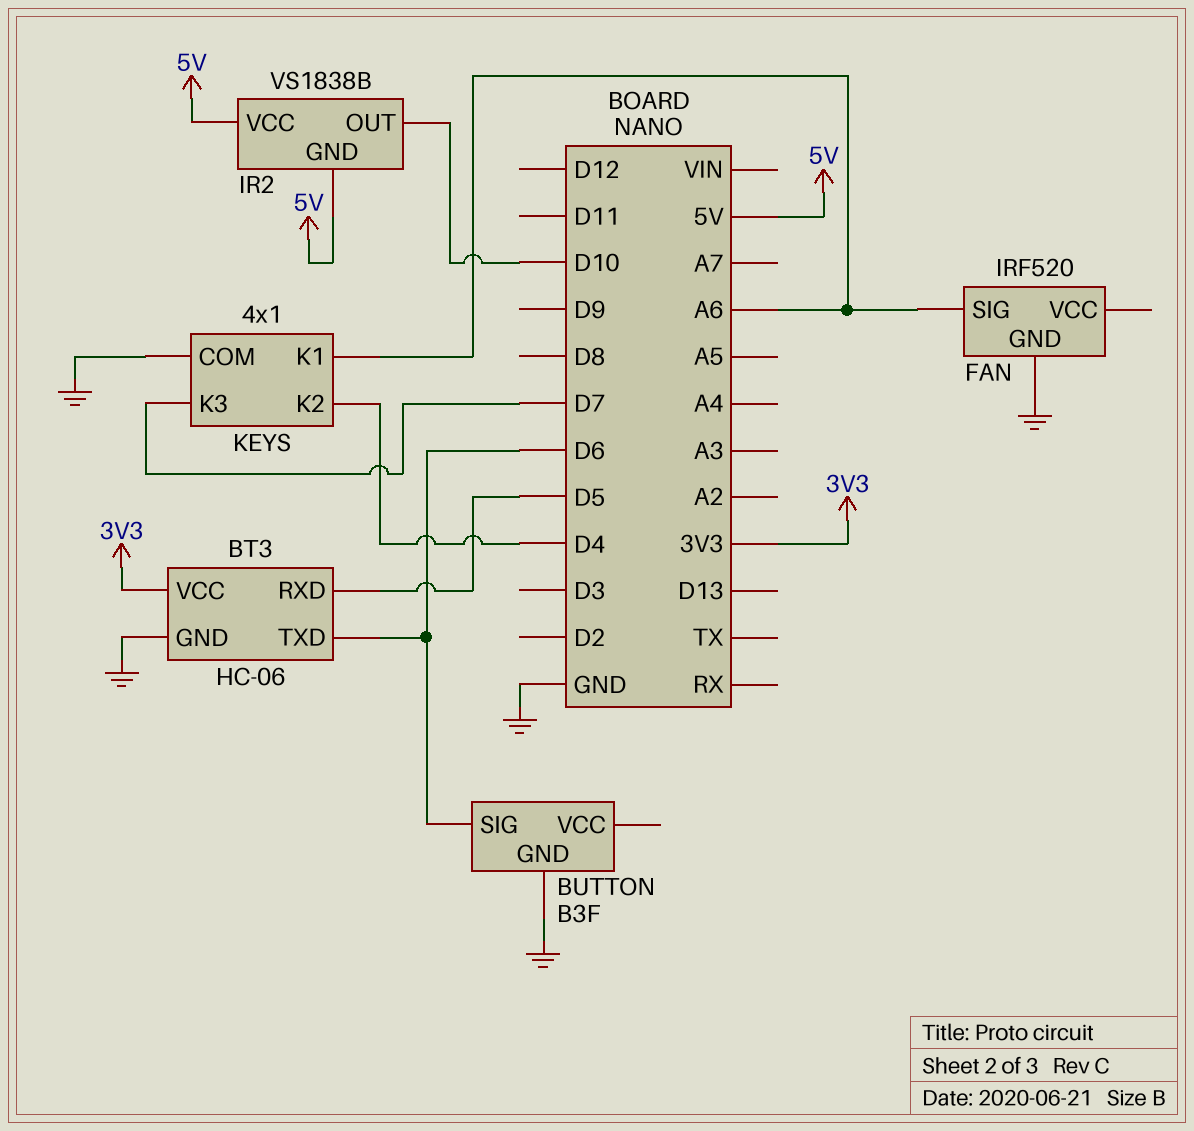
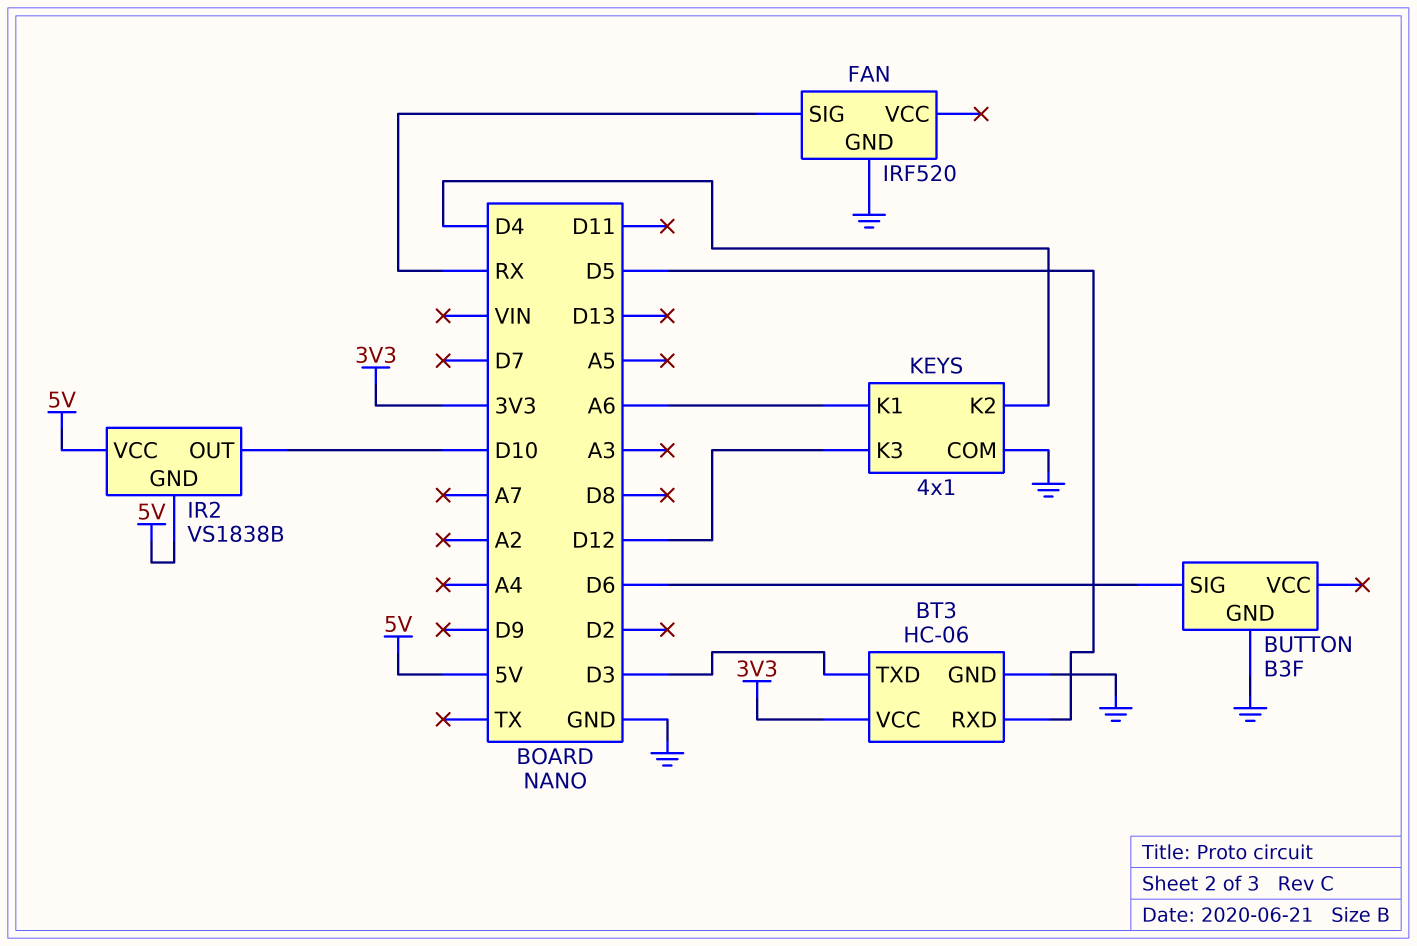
BT3 pin TXD: D6 -> D3
FAN pin SIG: A6 -> RX
KEYS pin K3: D7 -> D12

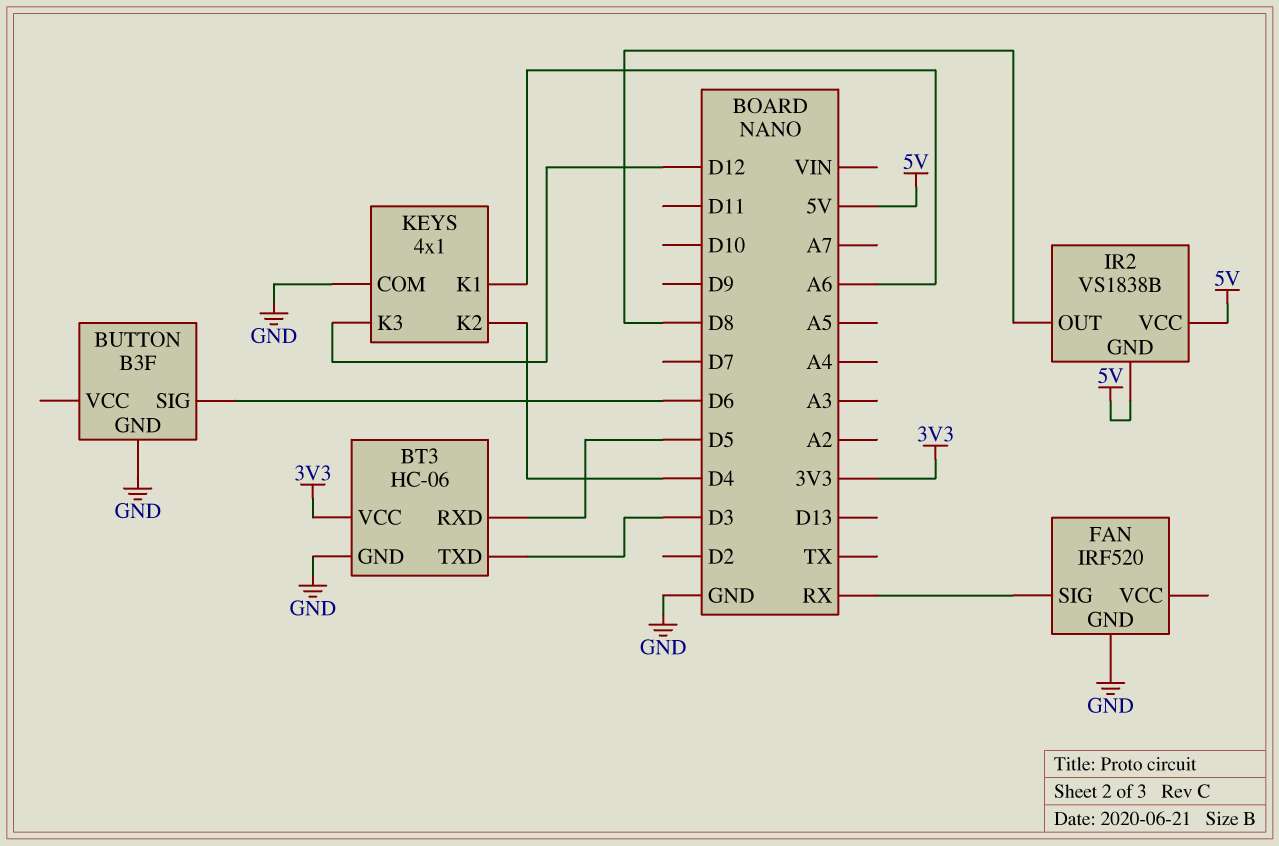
IR2 pin OUT: D10 -> D8

